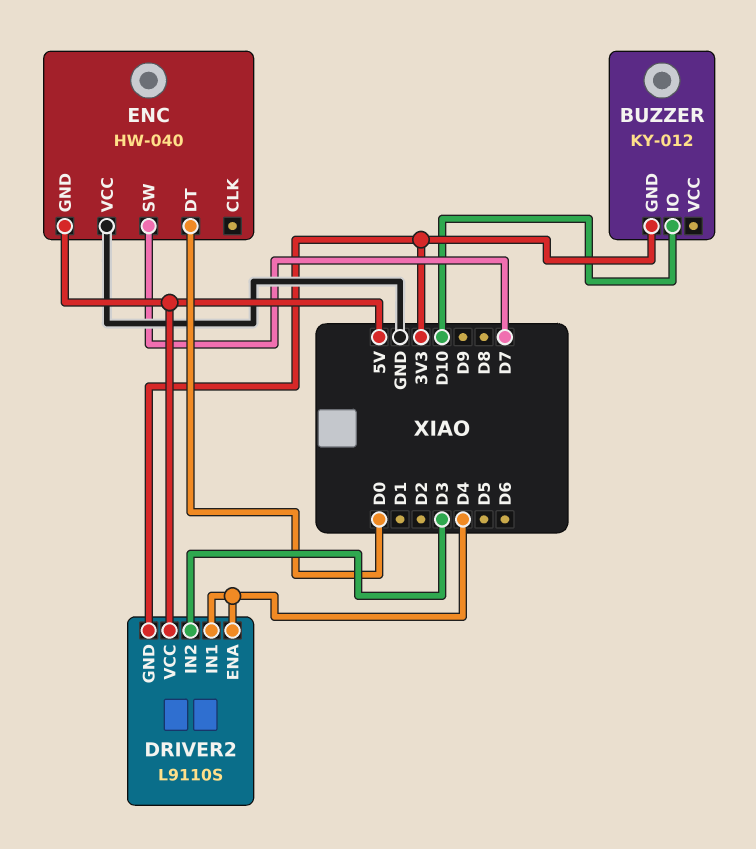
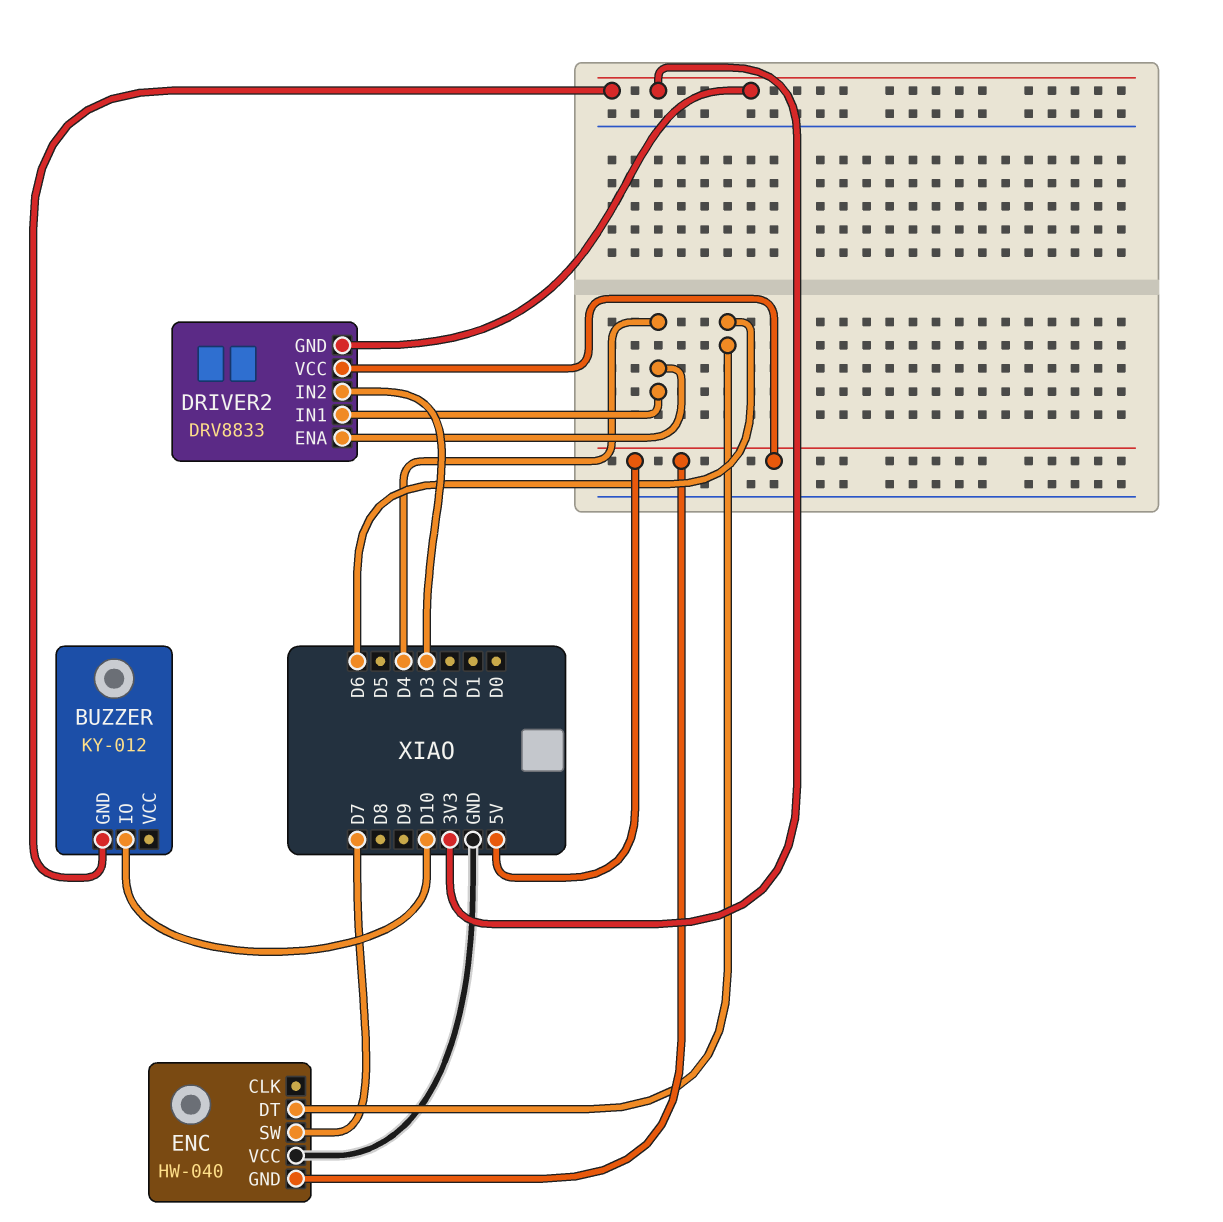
DRIVER2: L9110S -> DRV8833
ENC pin DT: D0 -> D6

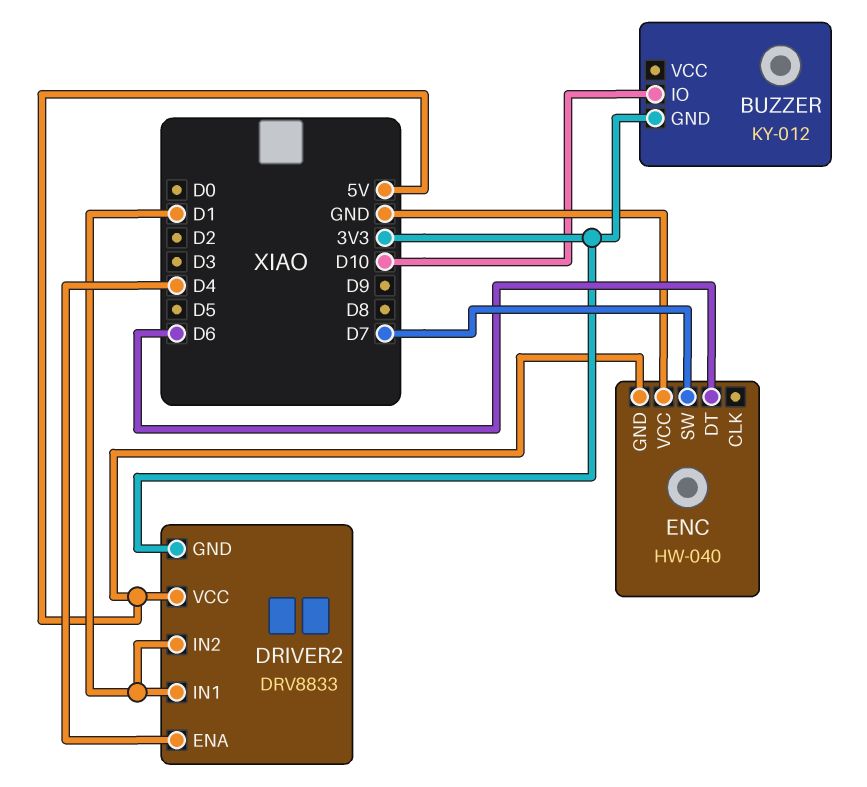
DRIVER2 pin IN1: D4 -> D1
DRIVER2 pin IN2: D3 -> D1

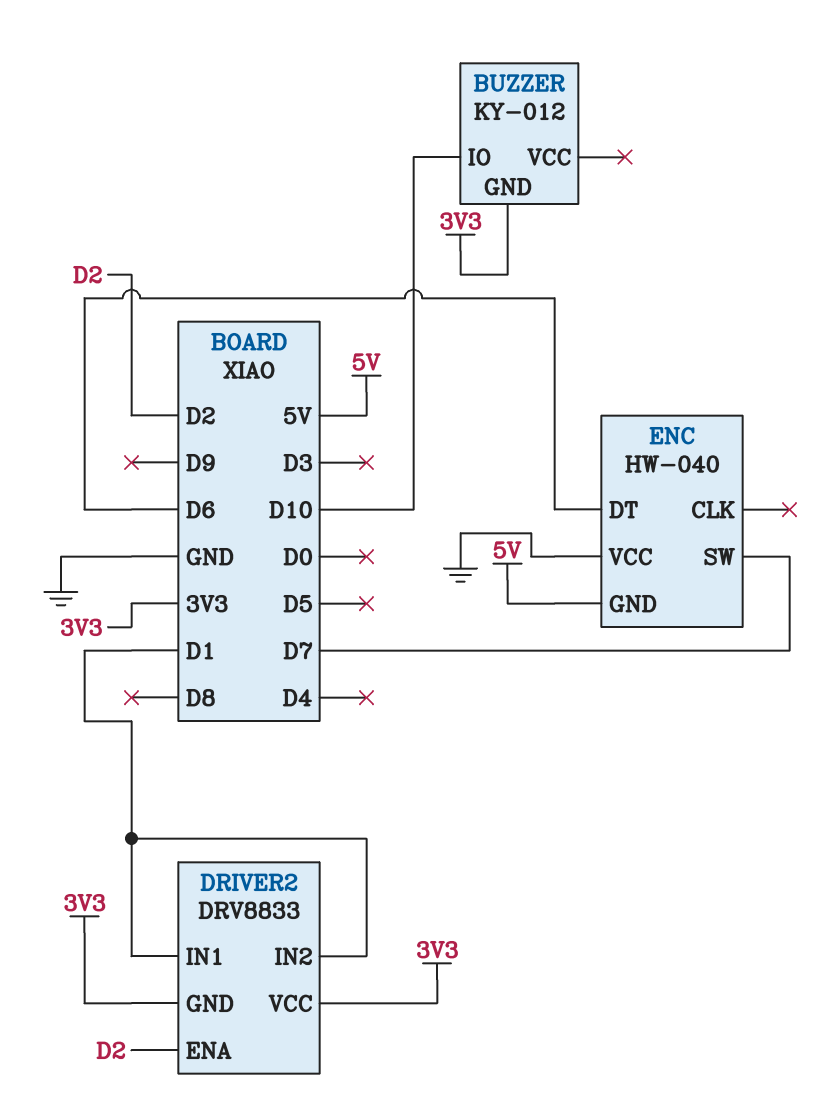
DRIVER2 pin ENA: D4 -> D2
DRIVER2 pin VCC: 5V -> 3V3

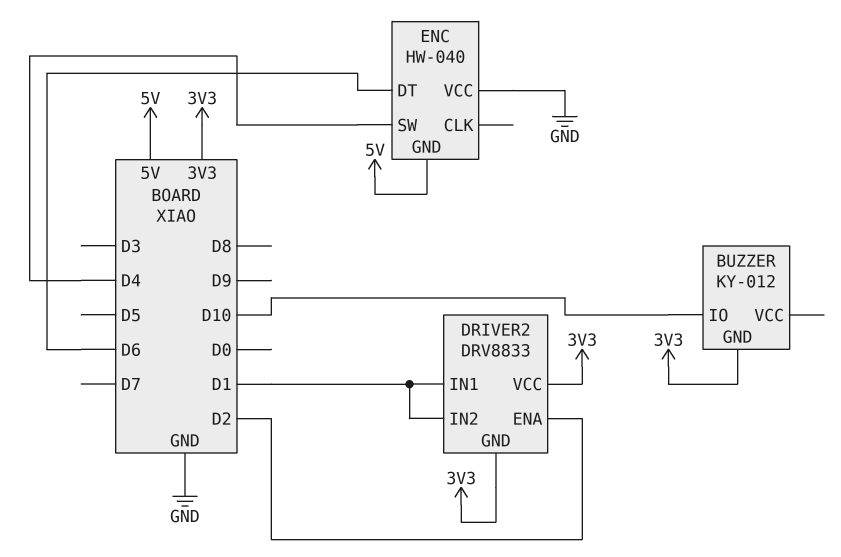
ENC pin SW: D7 -> D4

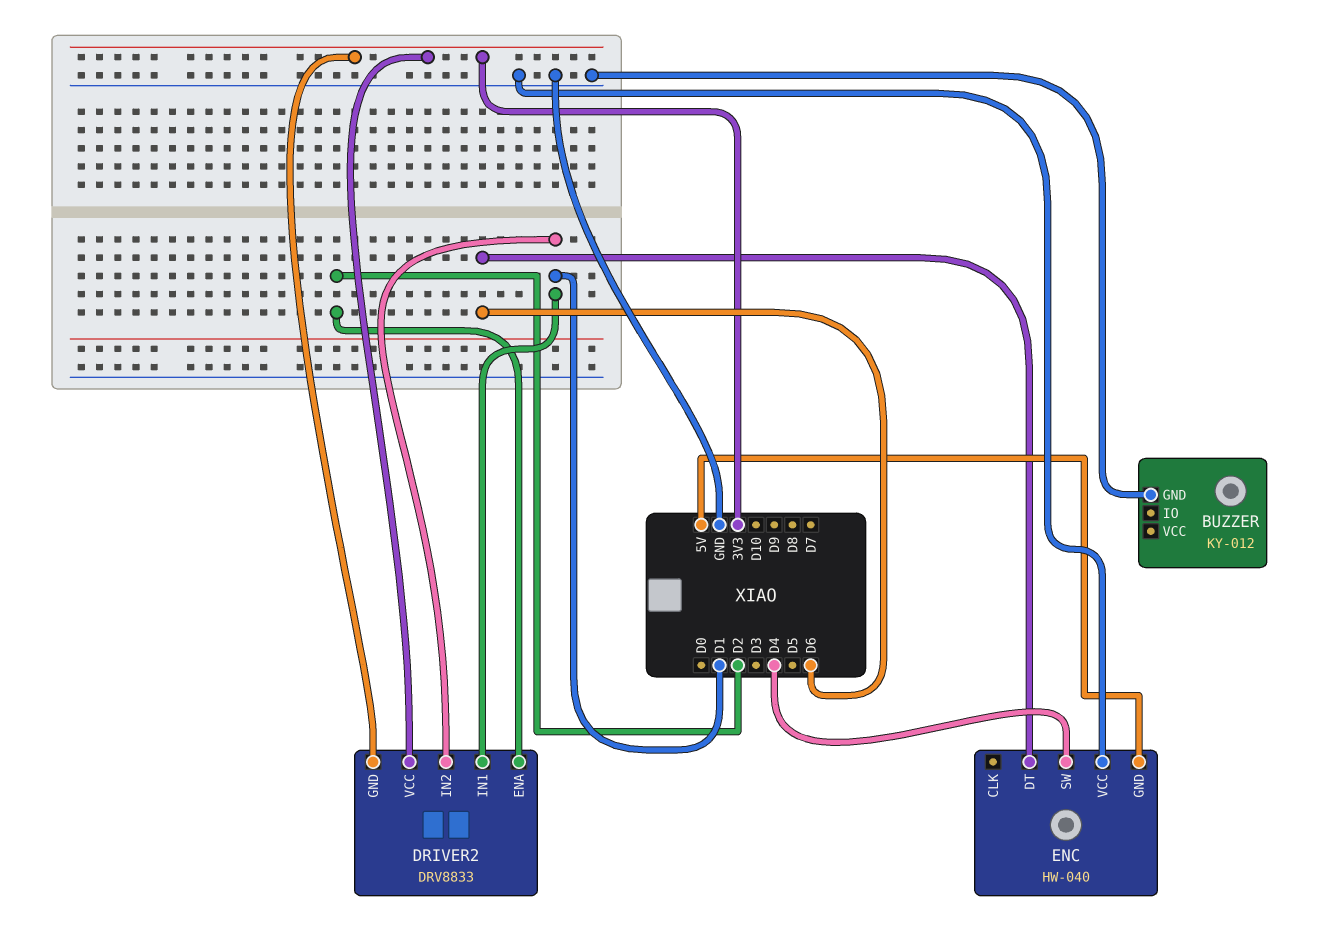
BUZZER pin GND: 3V3 -> GND
BUZZER pin IO: D10 -> none

